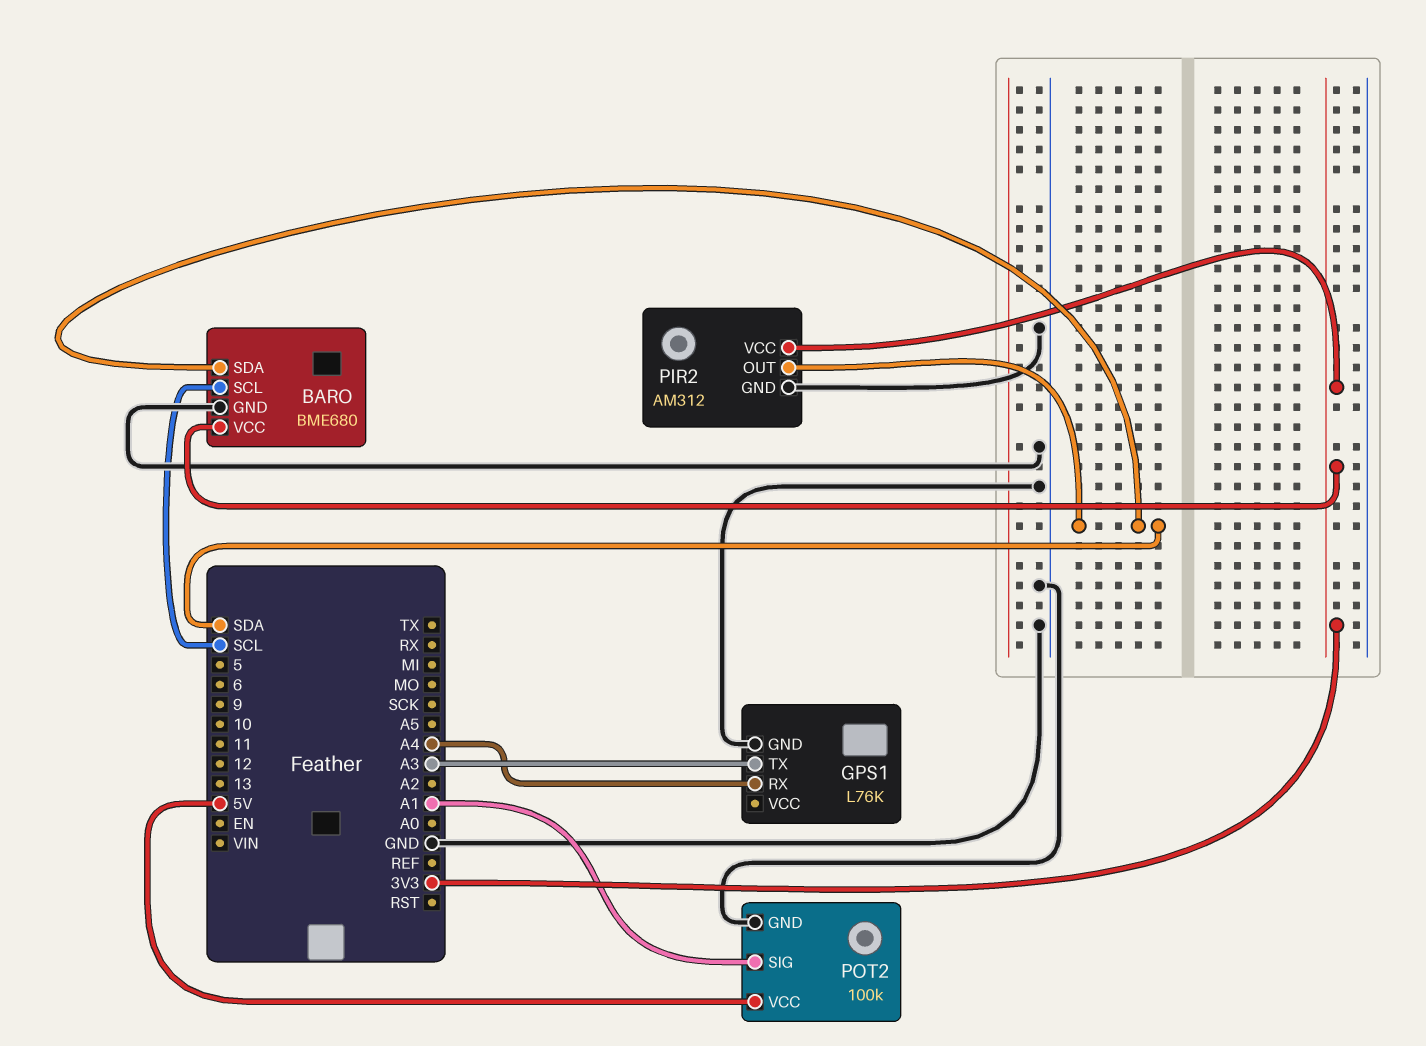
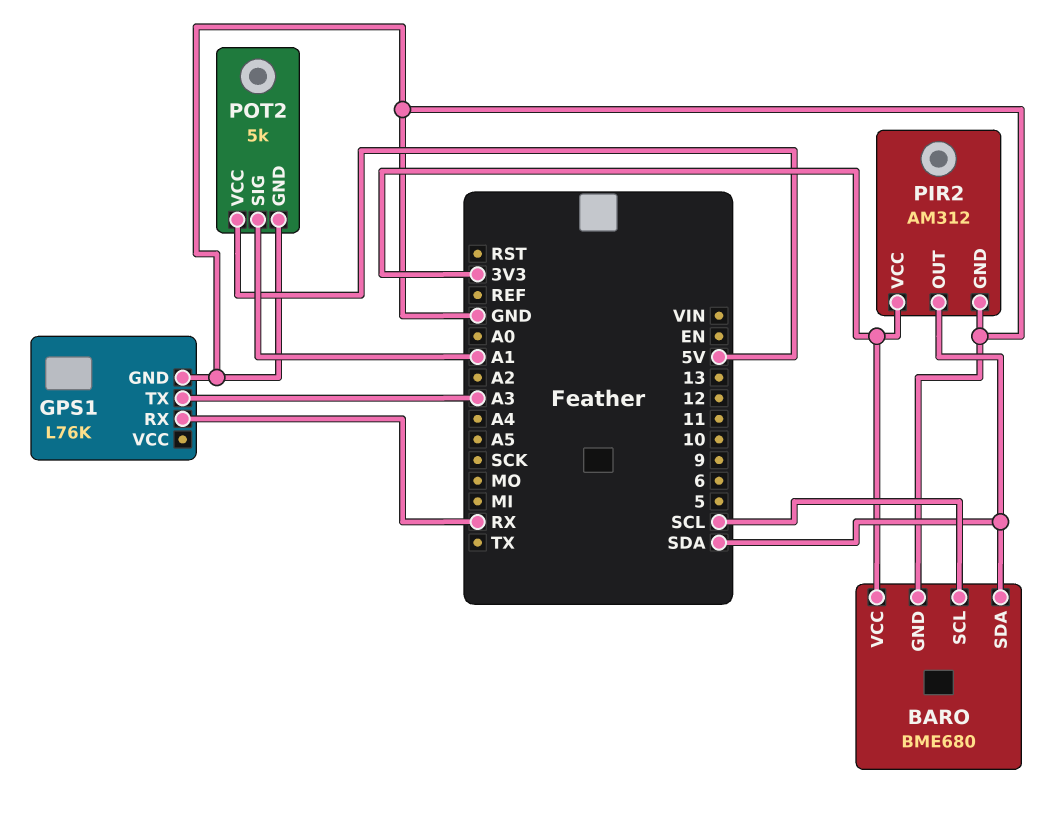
GPS1 pin RX: A4 -> RX
POT2: 100k -> 5k

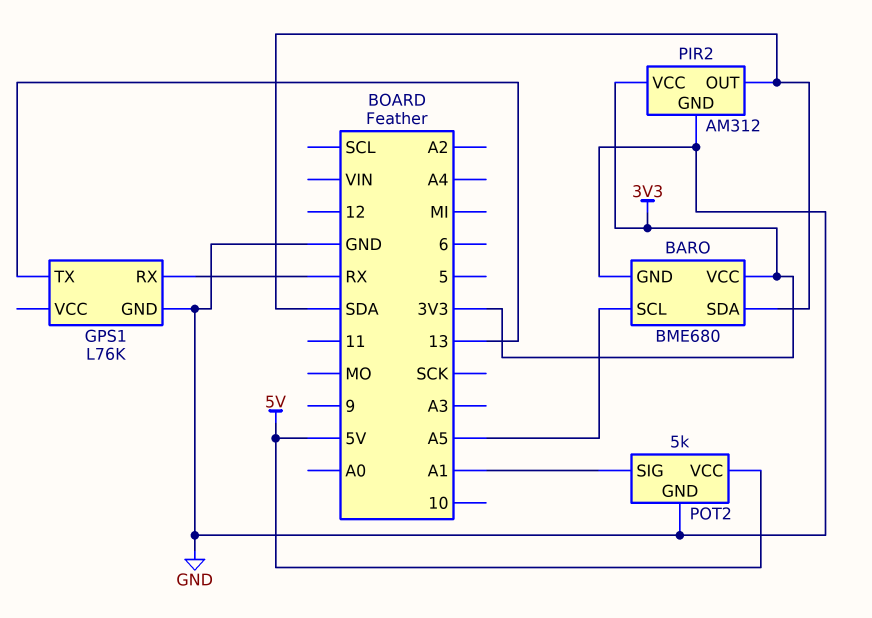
BARO pin SCL: SCL -> A5
GPS1 pin TX: A3 -> 13

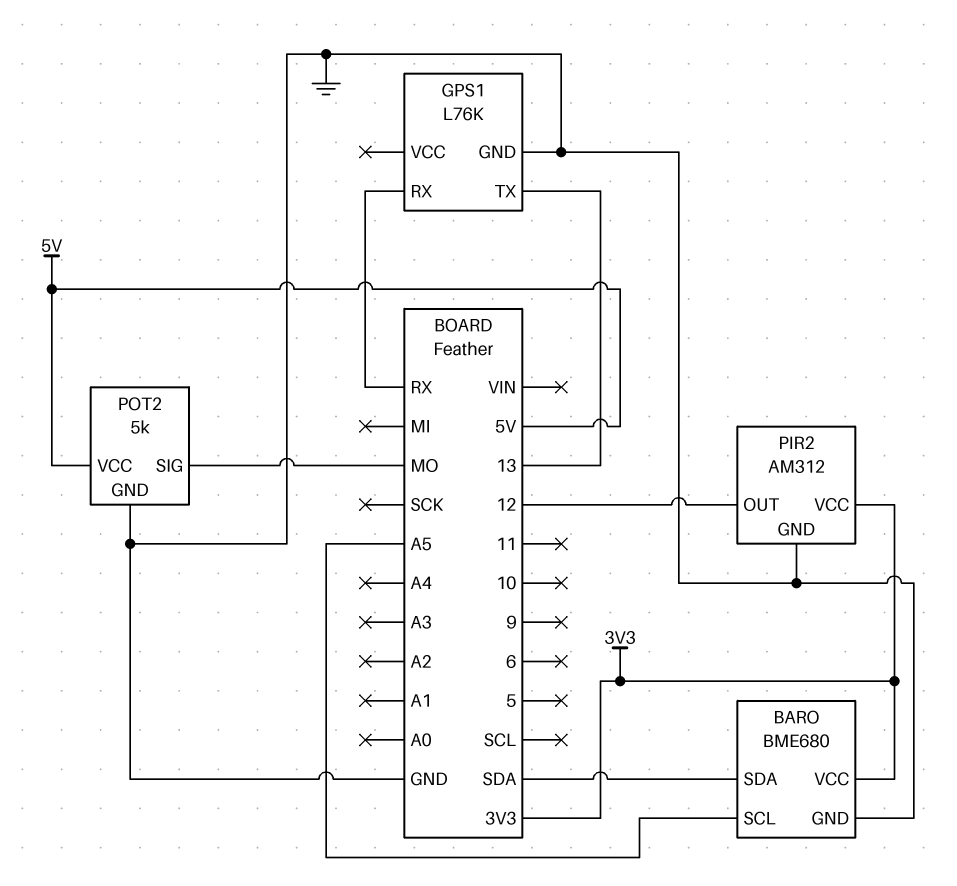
PIR2 pin OUT: SDA -> 12
POT2 pin SIG: A1 -> MO

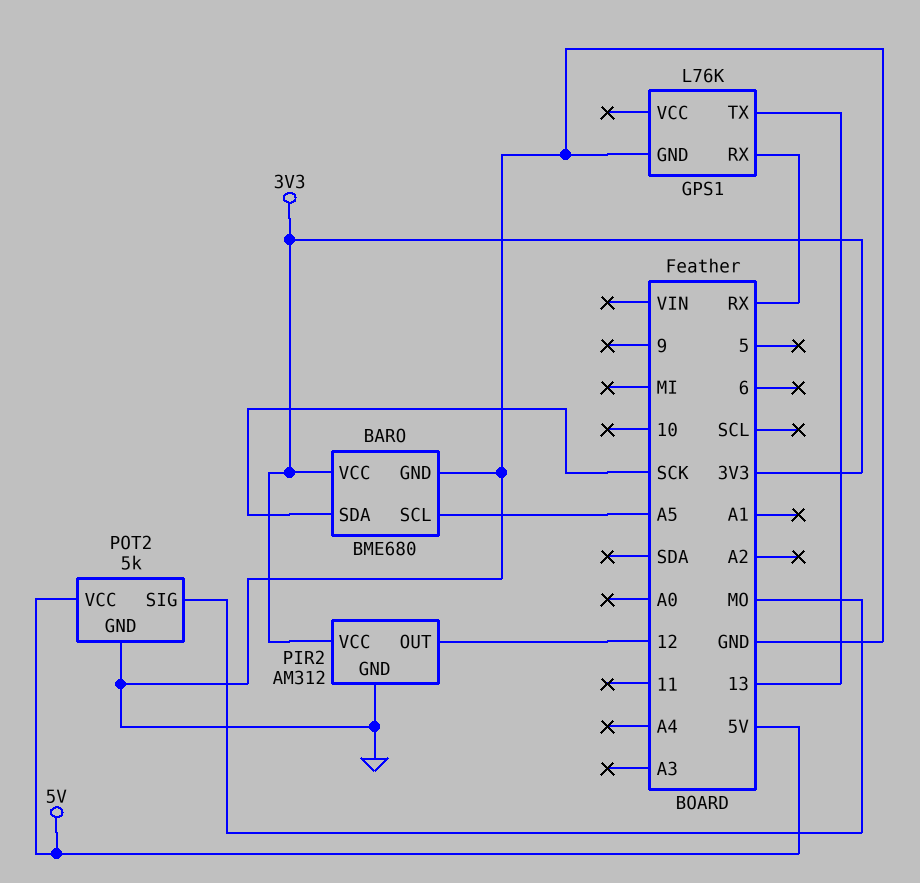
BARO pin SDA: SDA -> SCK

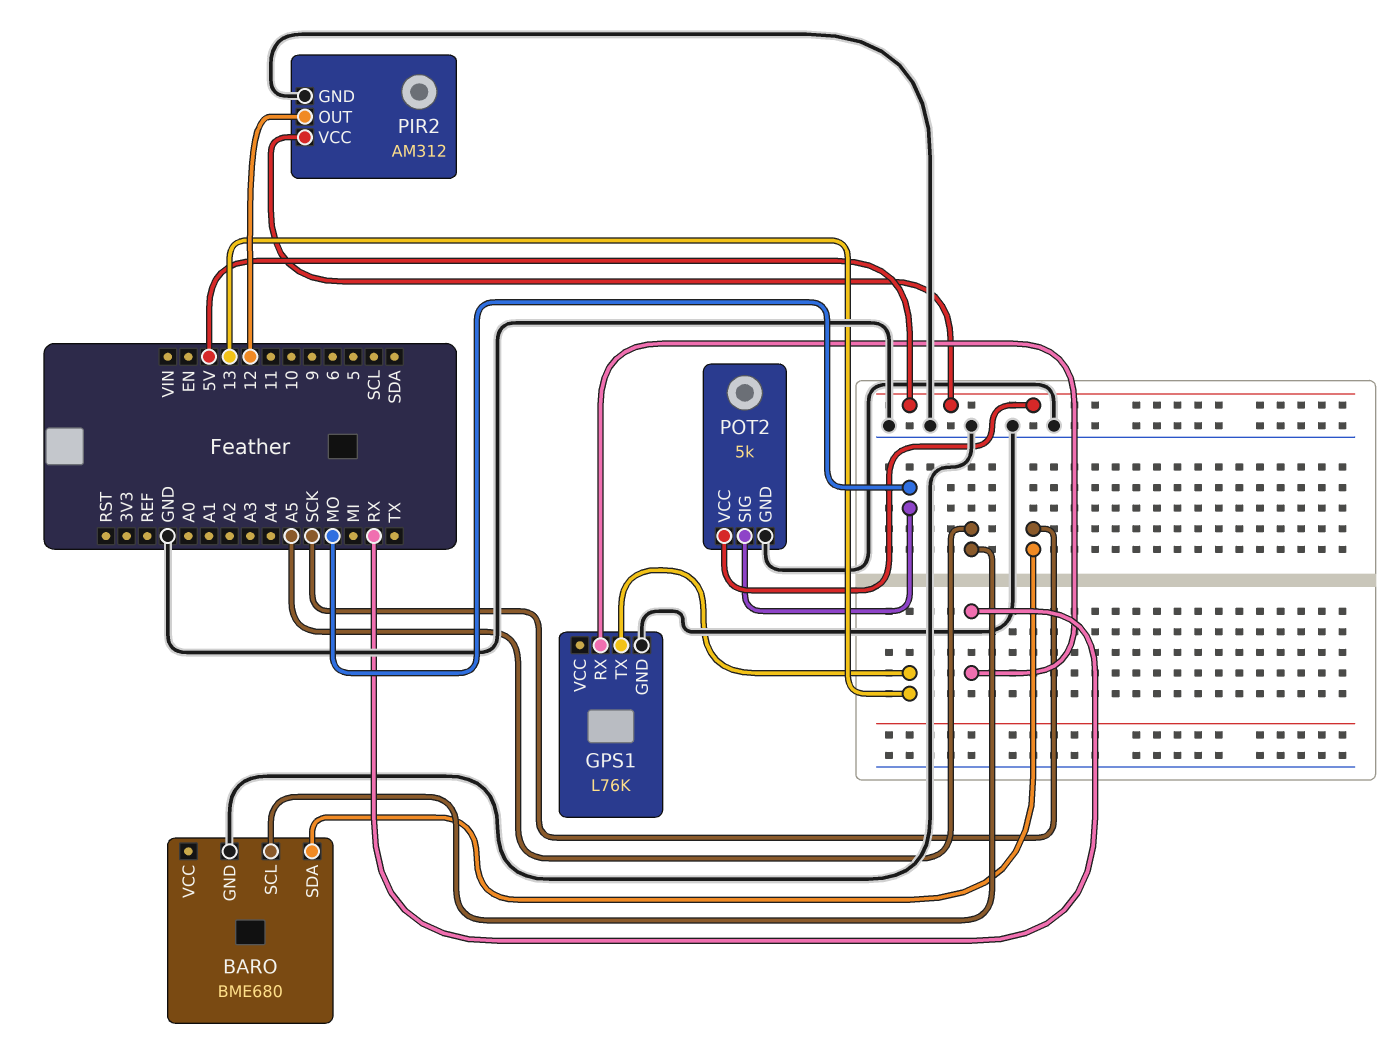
BARO pin VCC: 3V3 -> none
PIR2 pin VCC: 3V3 -> 5V

